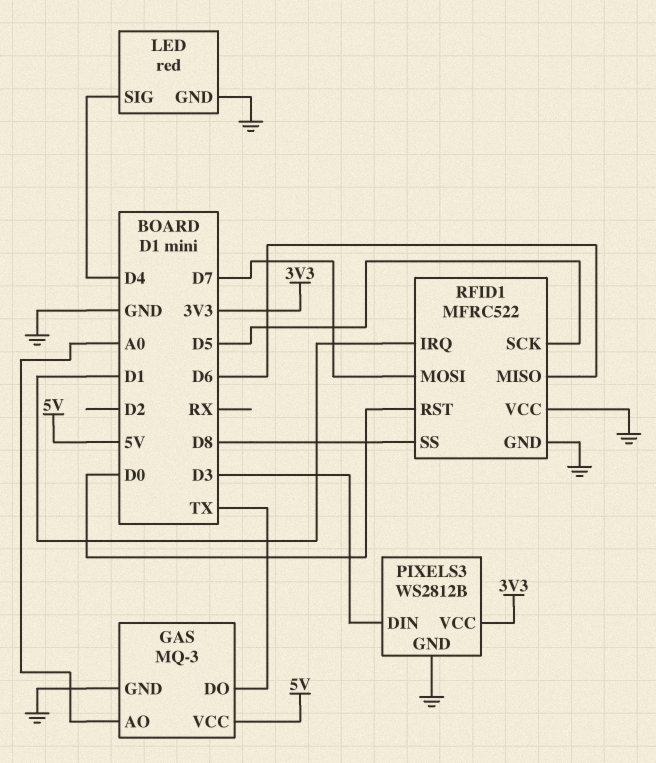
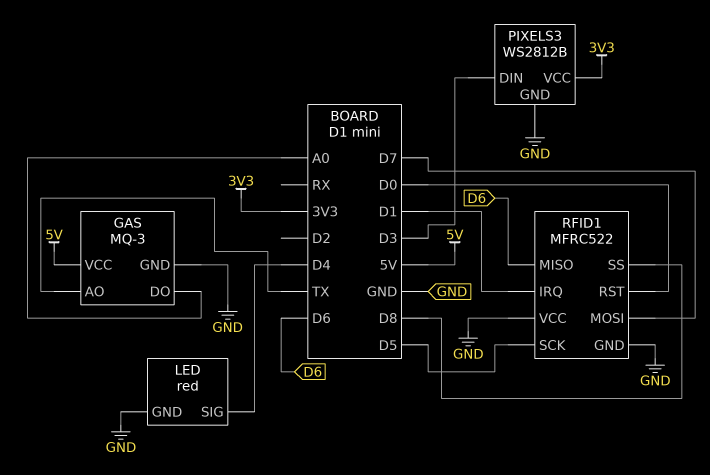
GAS pin AO: A0 -> TX
GAS pin DO: TX -> A0

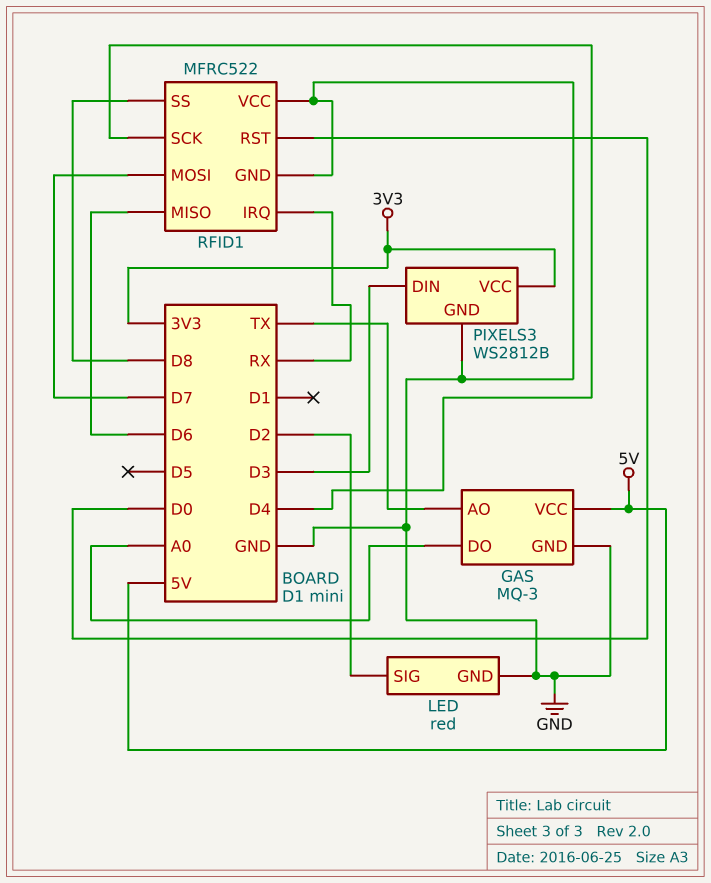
LED pin SIG: D4 -> D2
RFID1 pin IRQ: D1 -> RX
RFID1 pin SCK: D5 -> D4

